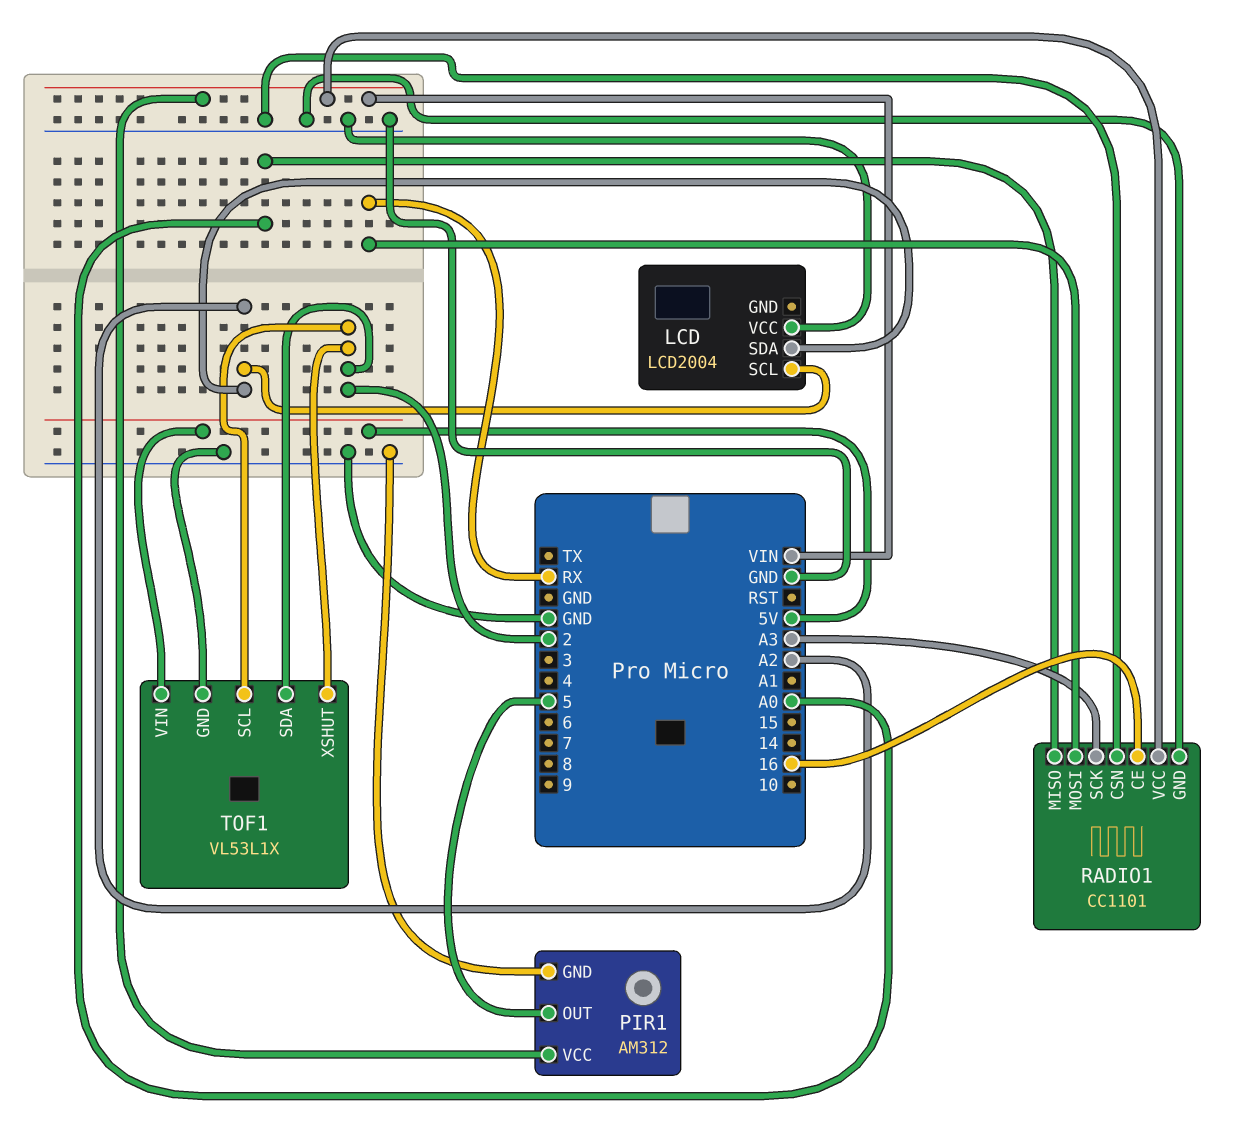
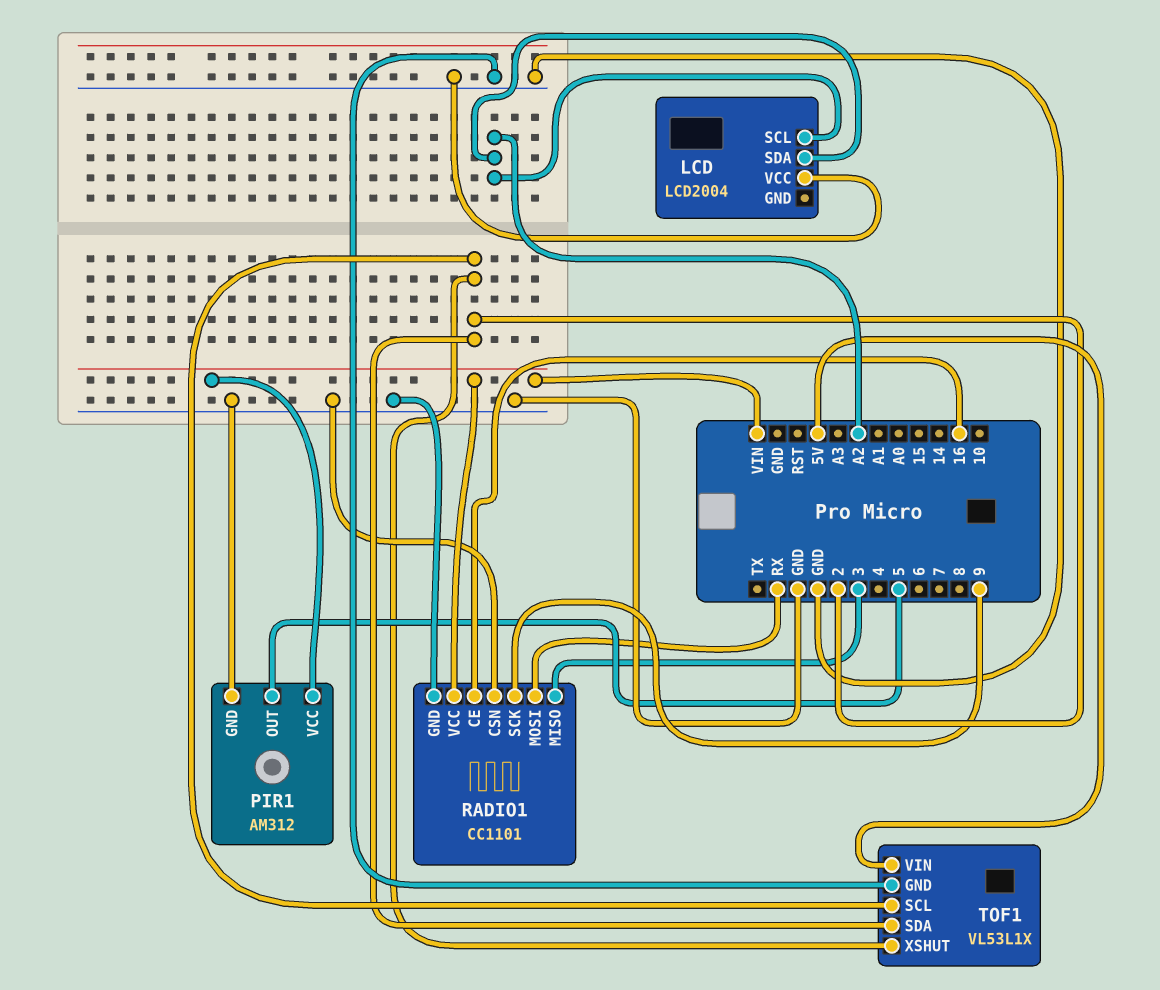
RADIO1 pin MISO: A0 -> 3
RADIO1 pin SCK: A3 -> 9

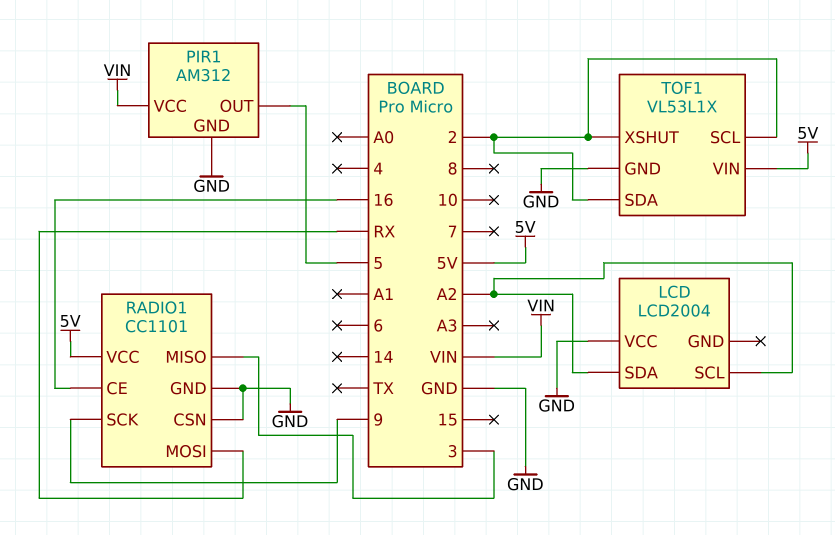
RADIO1 pin VCC: VIN -> 5V

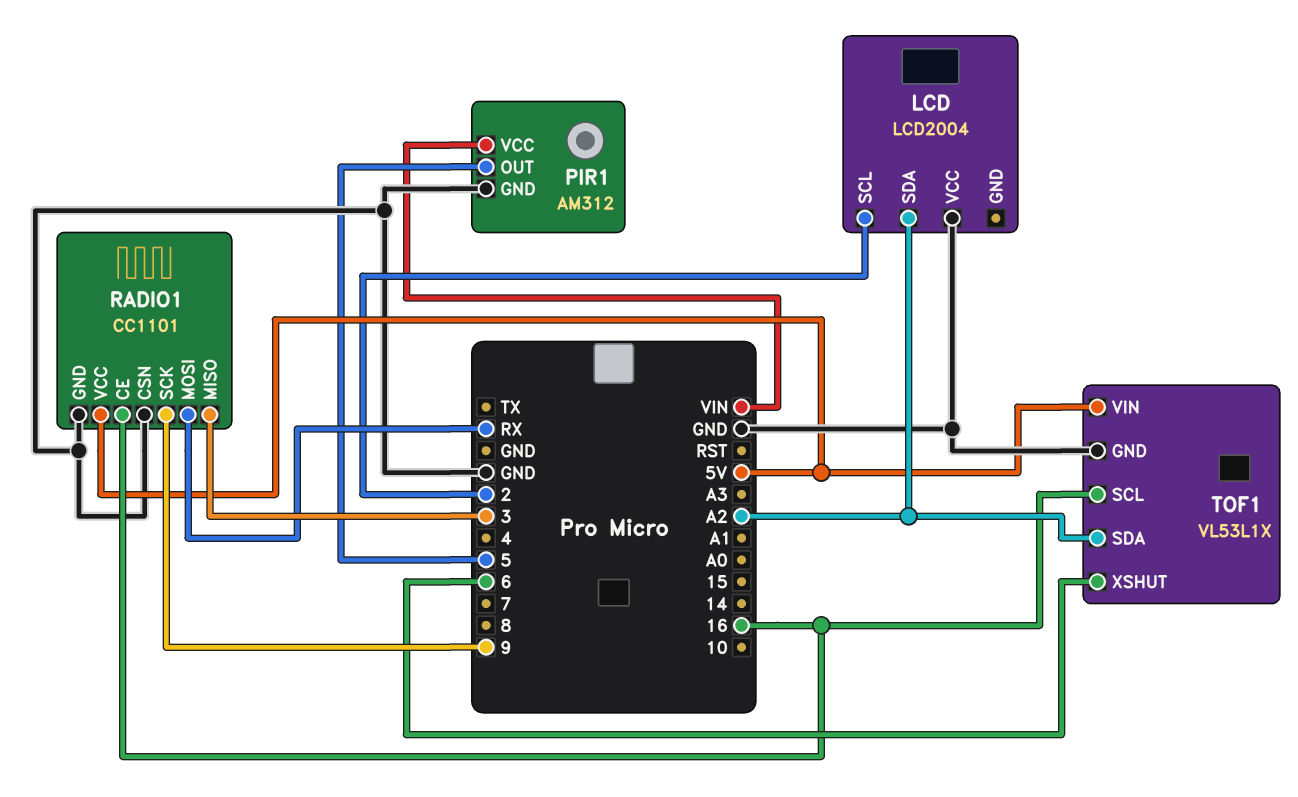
LCD pin SCL: A2 -> 2
TOF1 pin SCL: 2 -> 16
TOF1 pin SDA: 2 -> A2
TOF1 pin XSHUT: 2 -> 6

